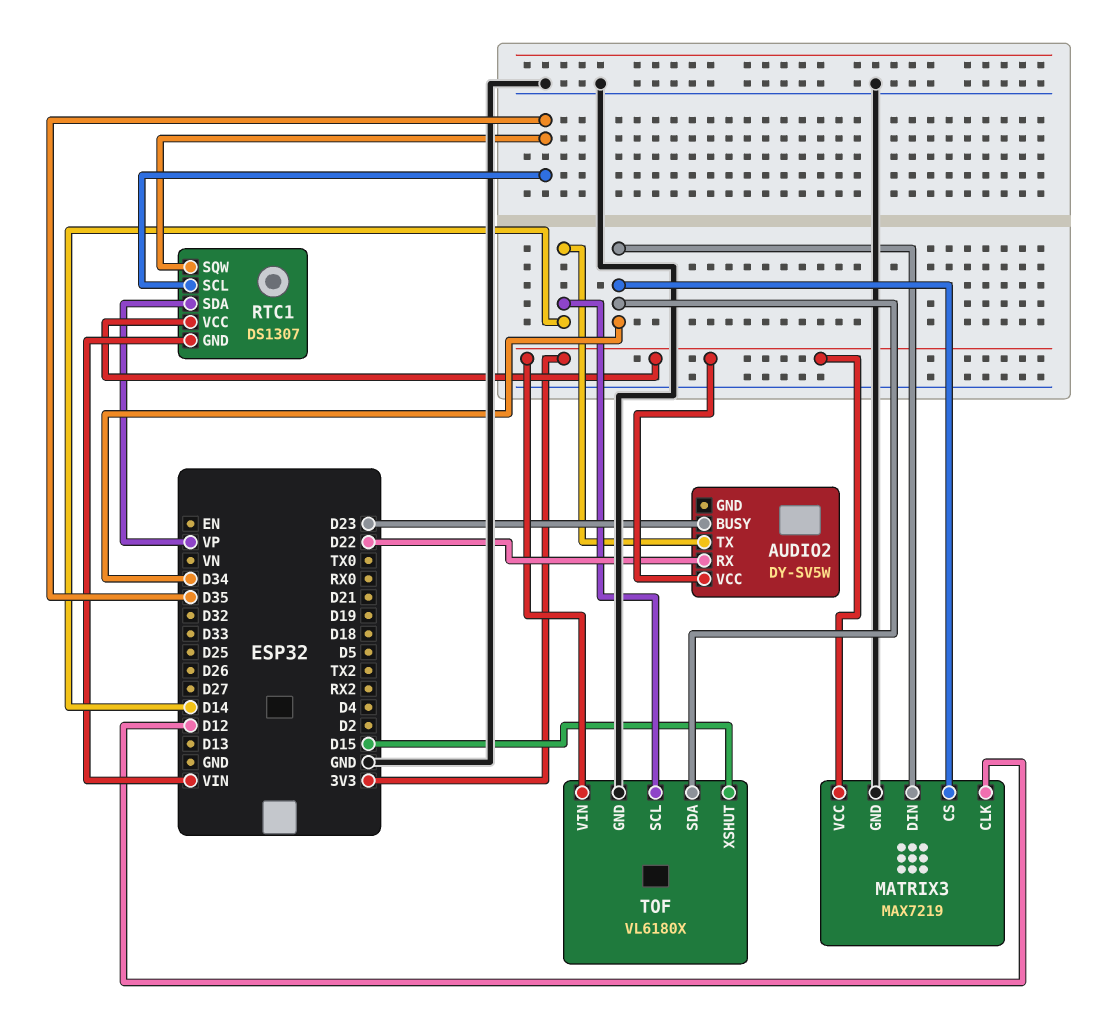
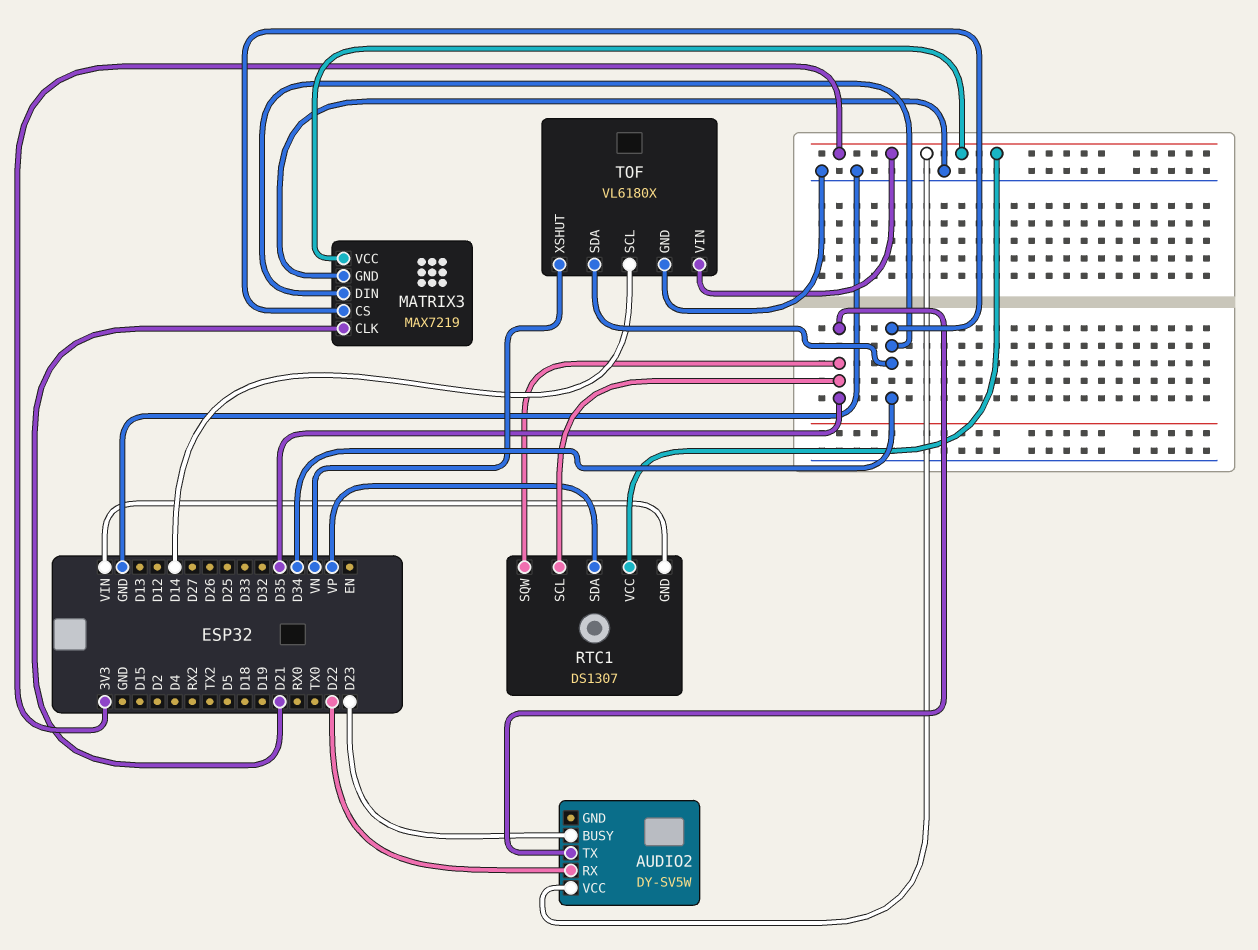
AUDIO2 pin TX: D14 -> D35
MATRIX3 pin CLK: D12 -> D21
TOF pin XSHUT: D15 -> VN

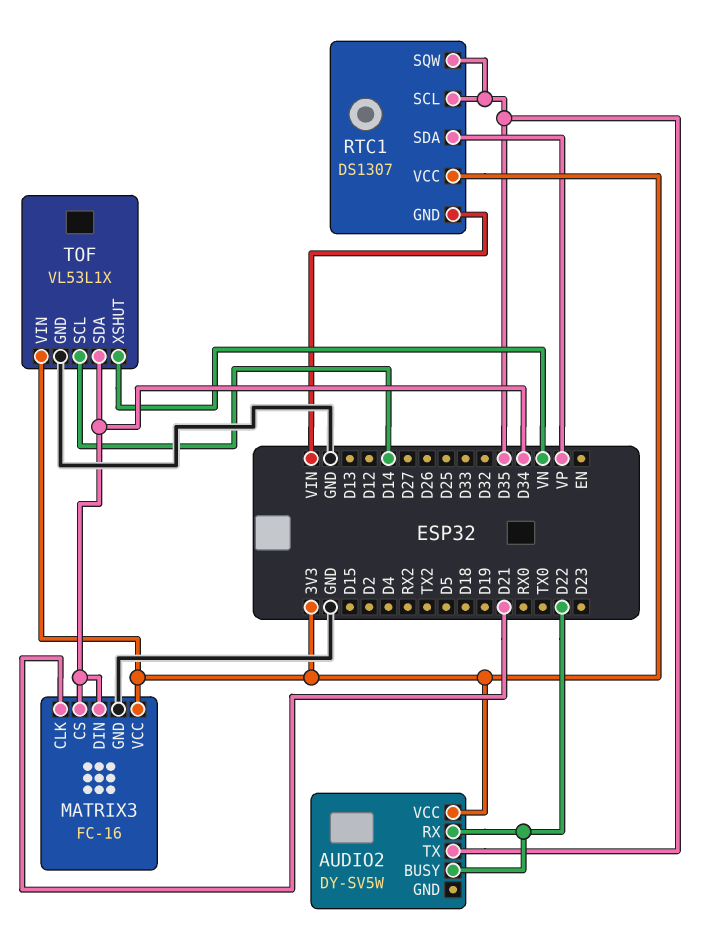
AUDIO2 pin BUSY: D23 -> D22
MATRIX3: MAX7219 -> FC-16
TOF: VL6180X -> VL53L1X

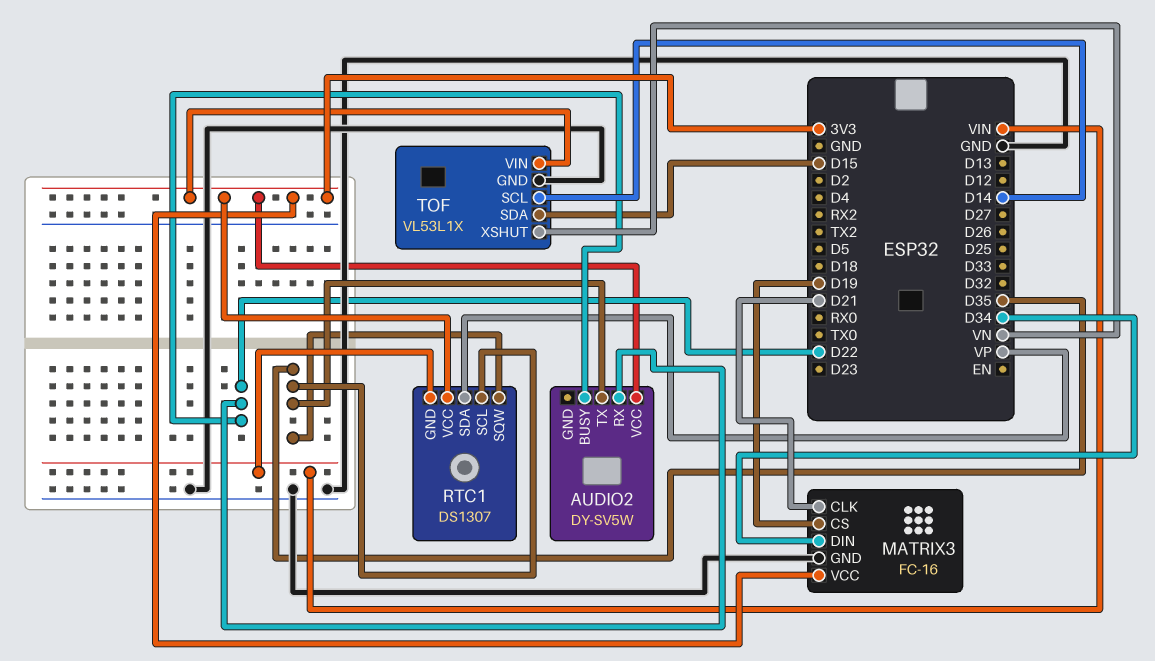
MATRIX3 pin CS: D34 -> D19
TOF pin SDA: D34 -> D15

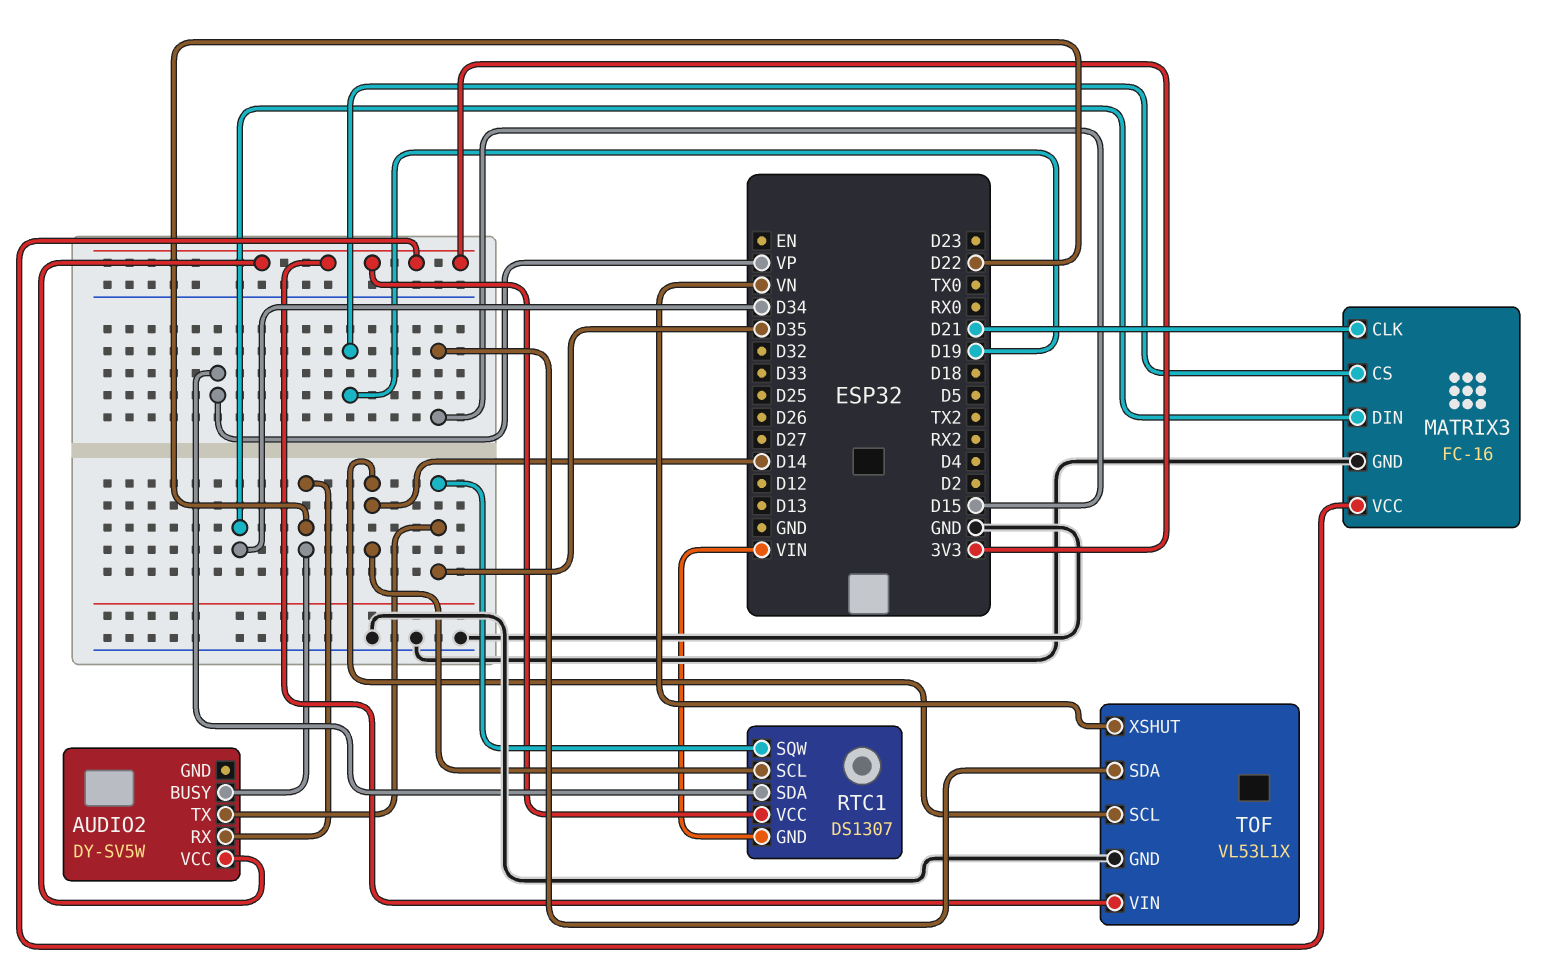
RTC1 pin SCL: D35 -> D14

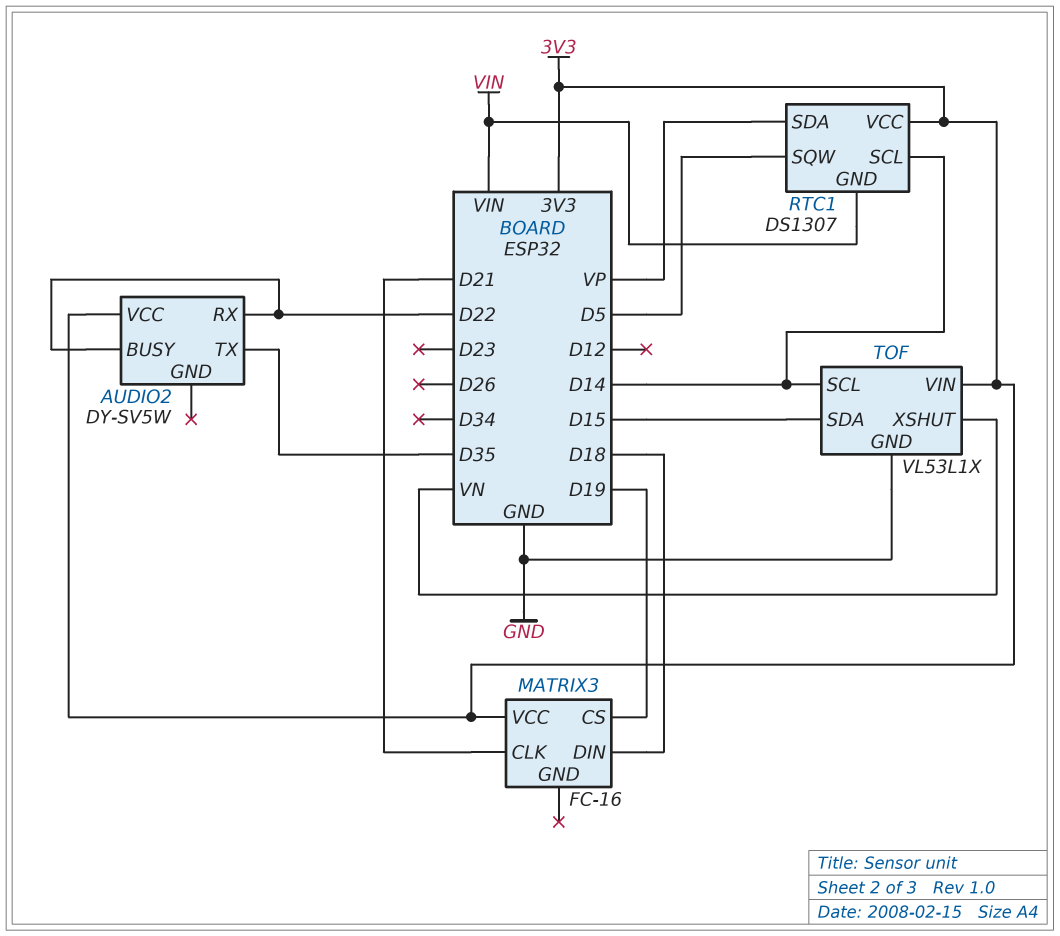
MATRIX3 pin DIN: D34 -> D18
MATRIX3 pin GND: GND -> none
RTC1 pin SQW: D35 -> D5

